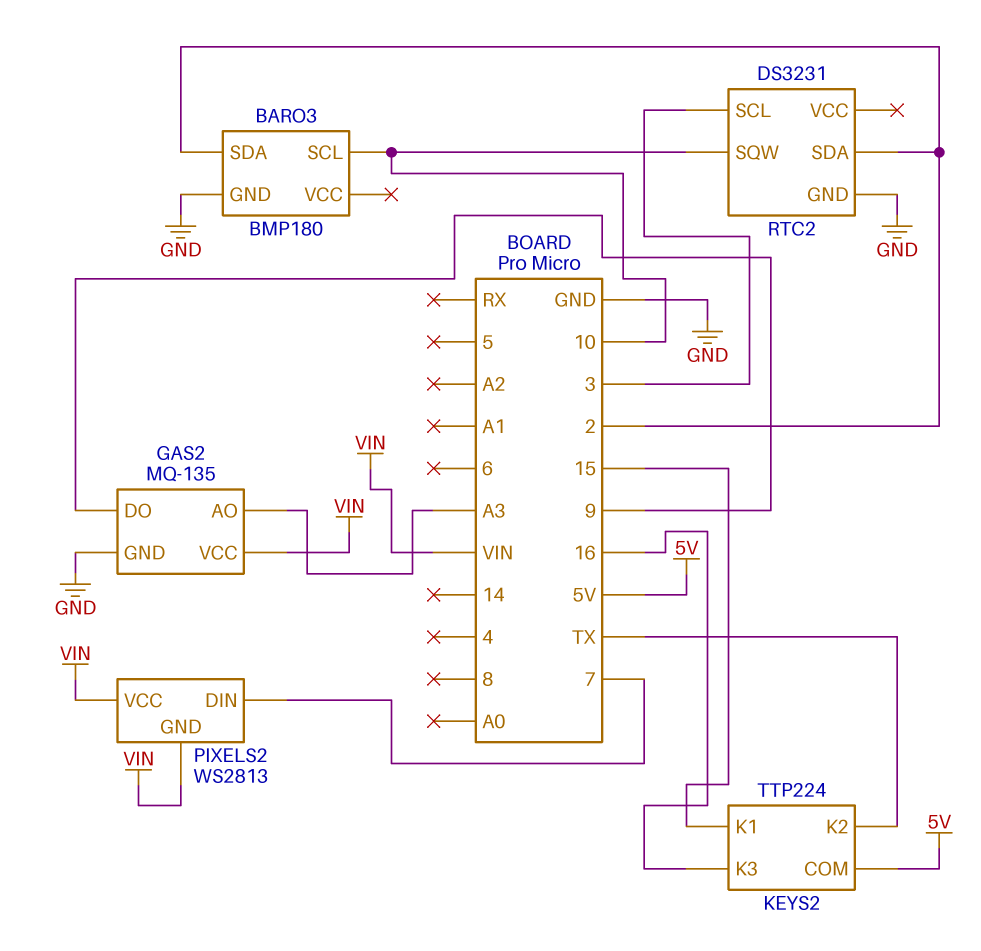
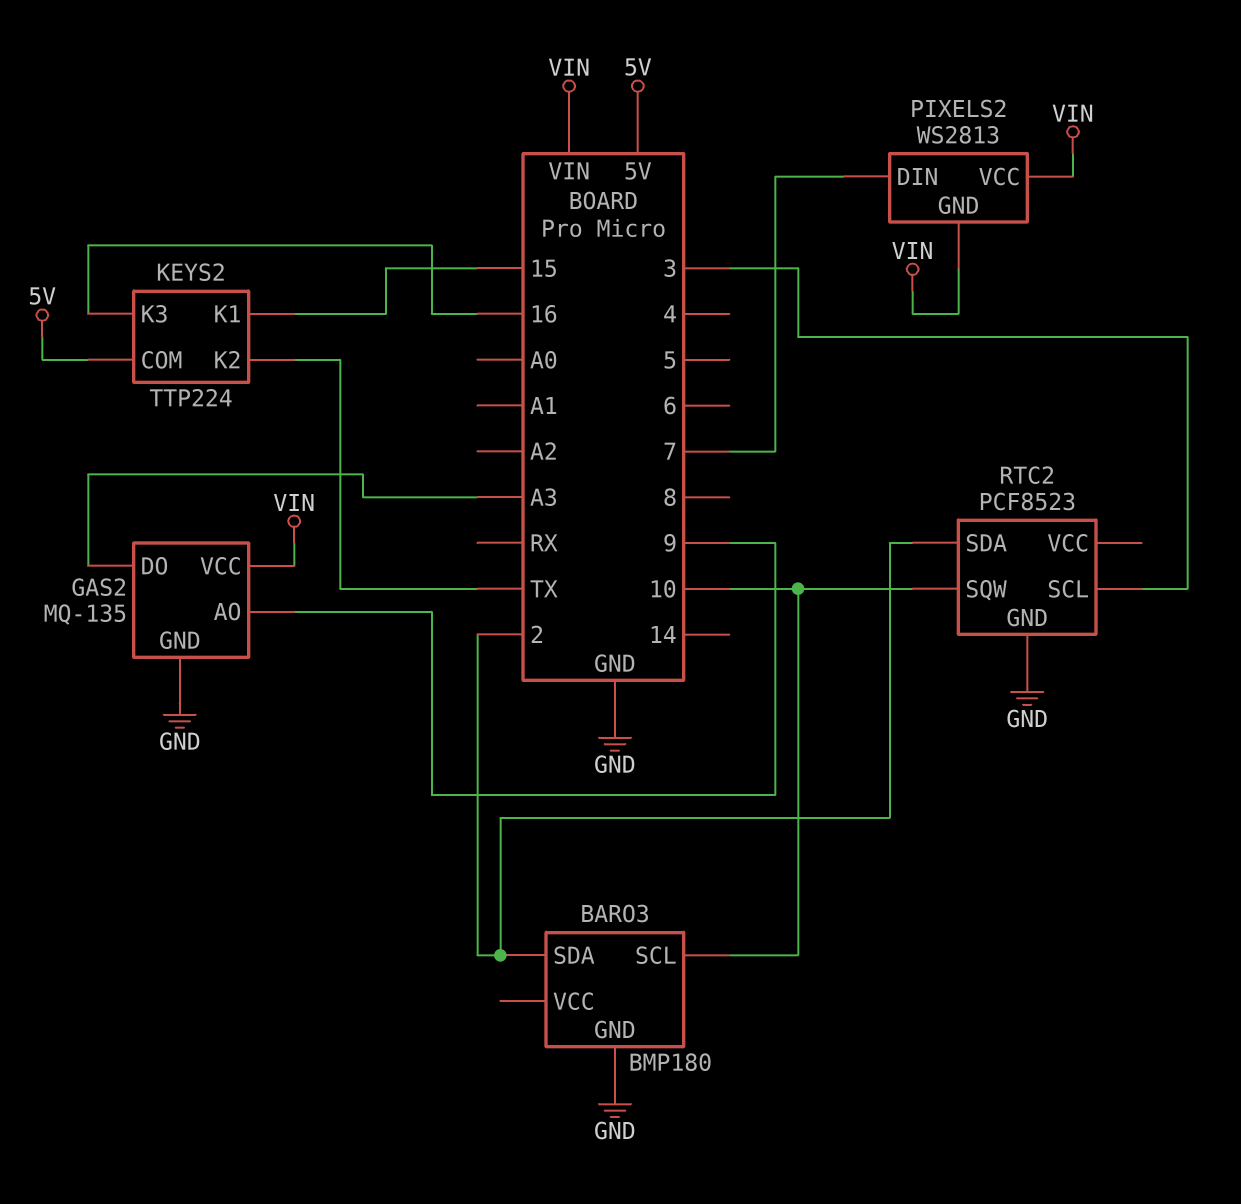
GAS2 pin AO: A3 -> 9
GAS2 pin DO: 9 -> A3
RTC2: DS3231 -> PCF8523

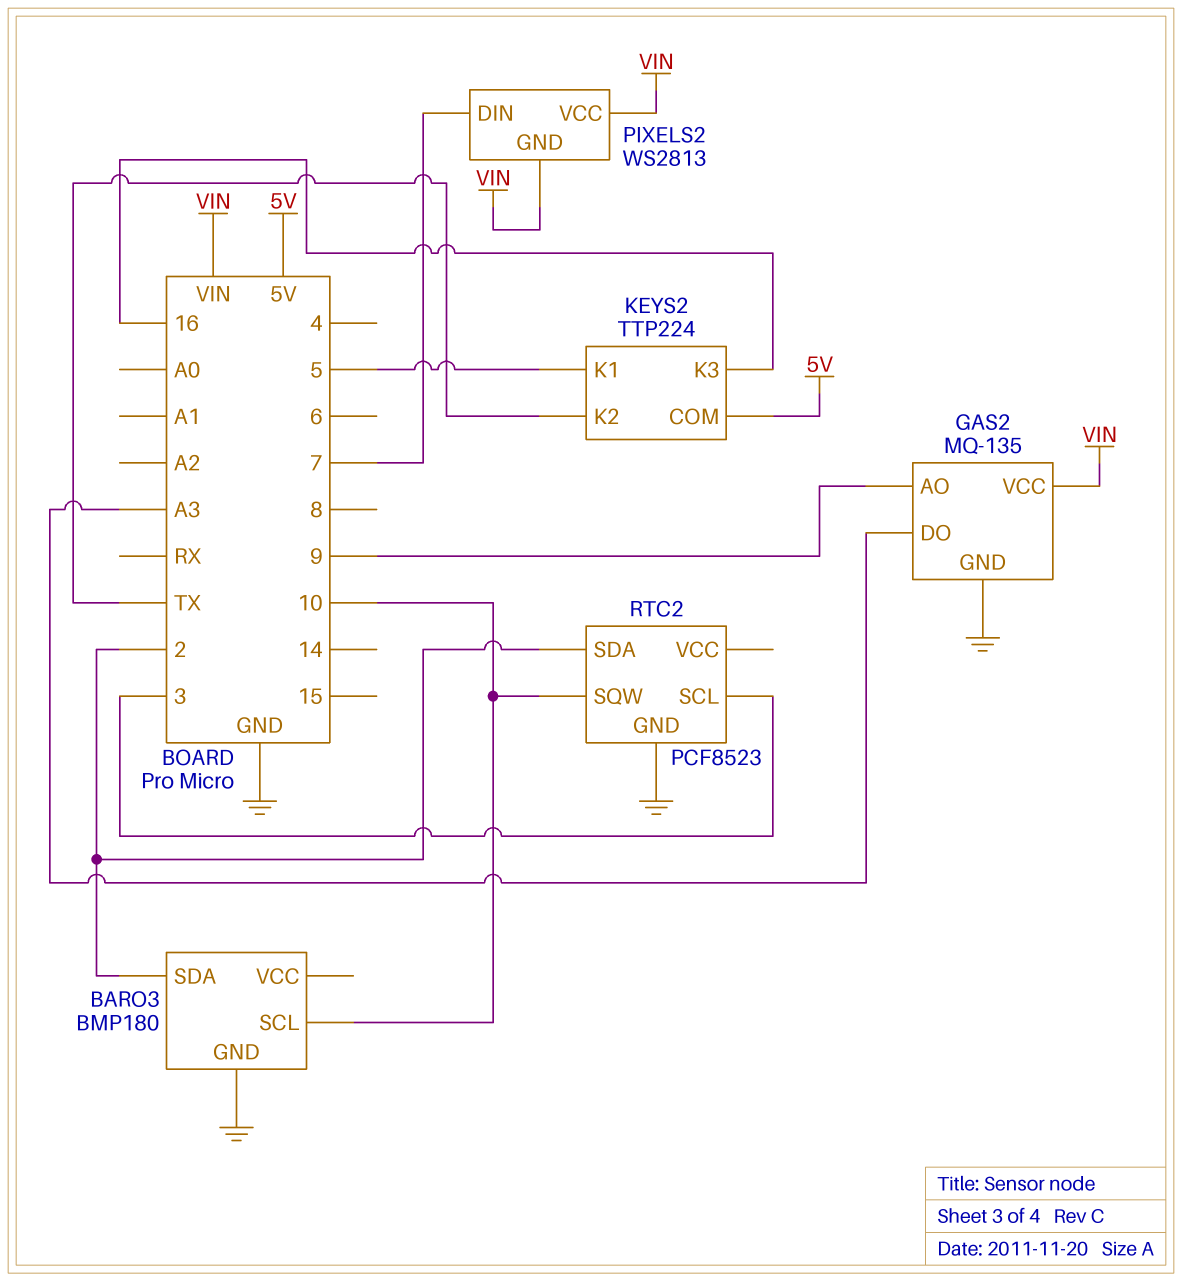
KEYS2 pin K1: 15 -> 5

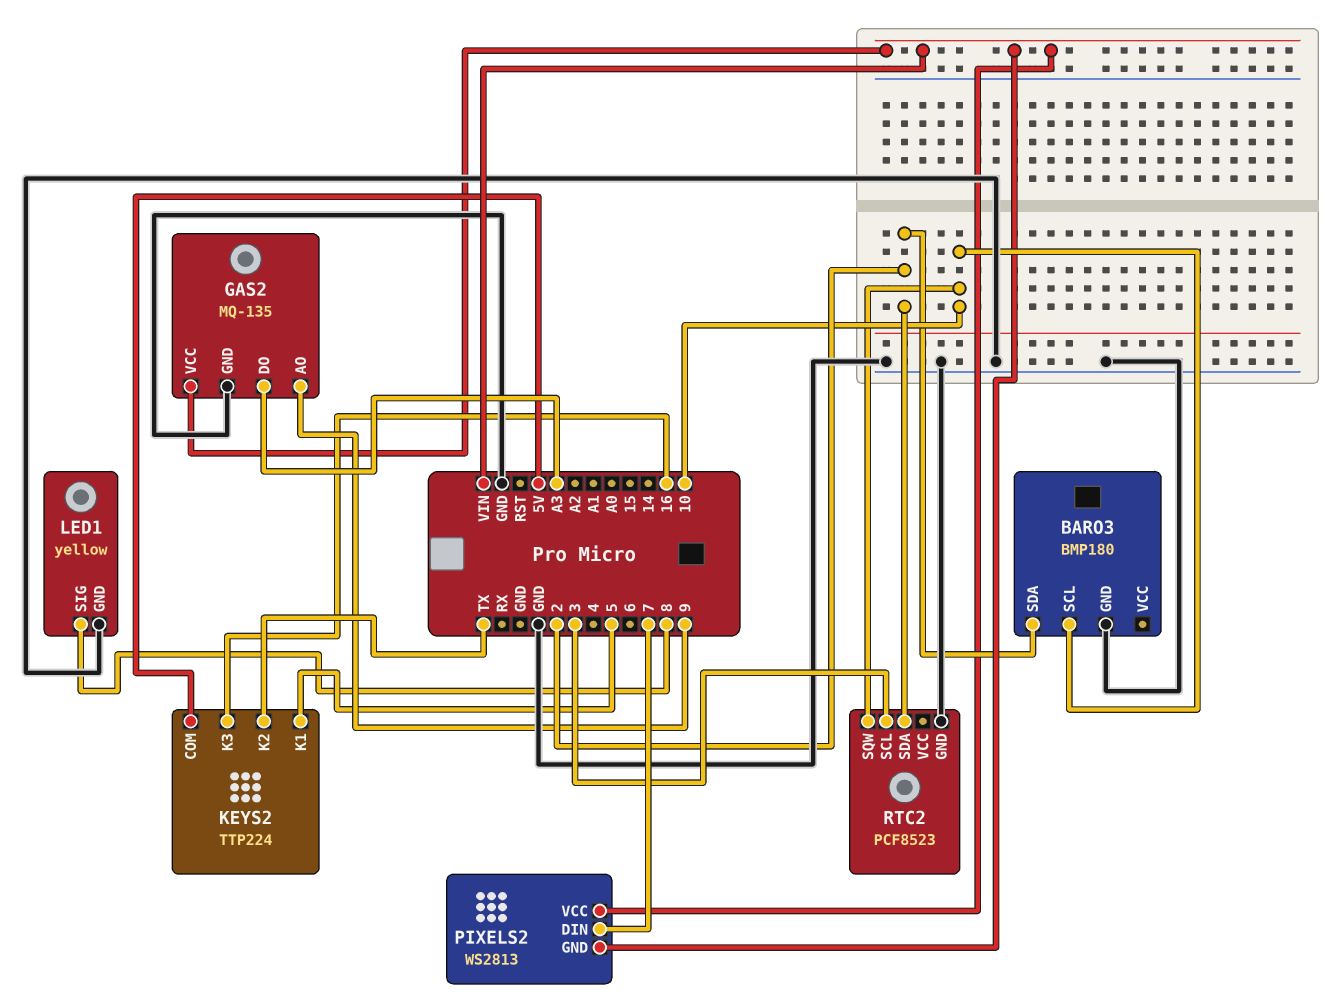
LED1: none -> yellow
LED1 pin GND: none -> GND
LED1 pin SIG: none -> 8

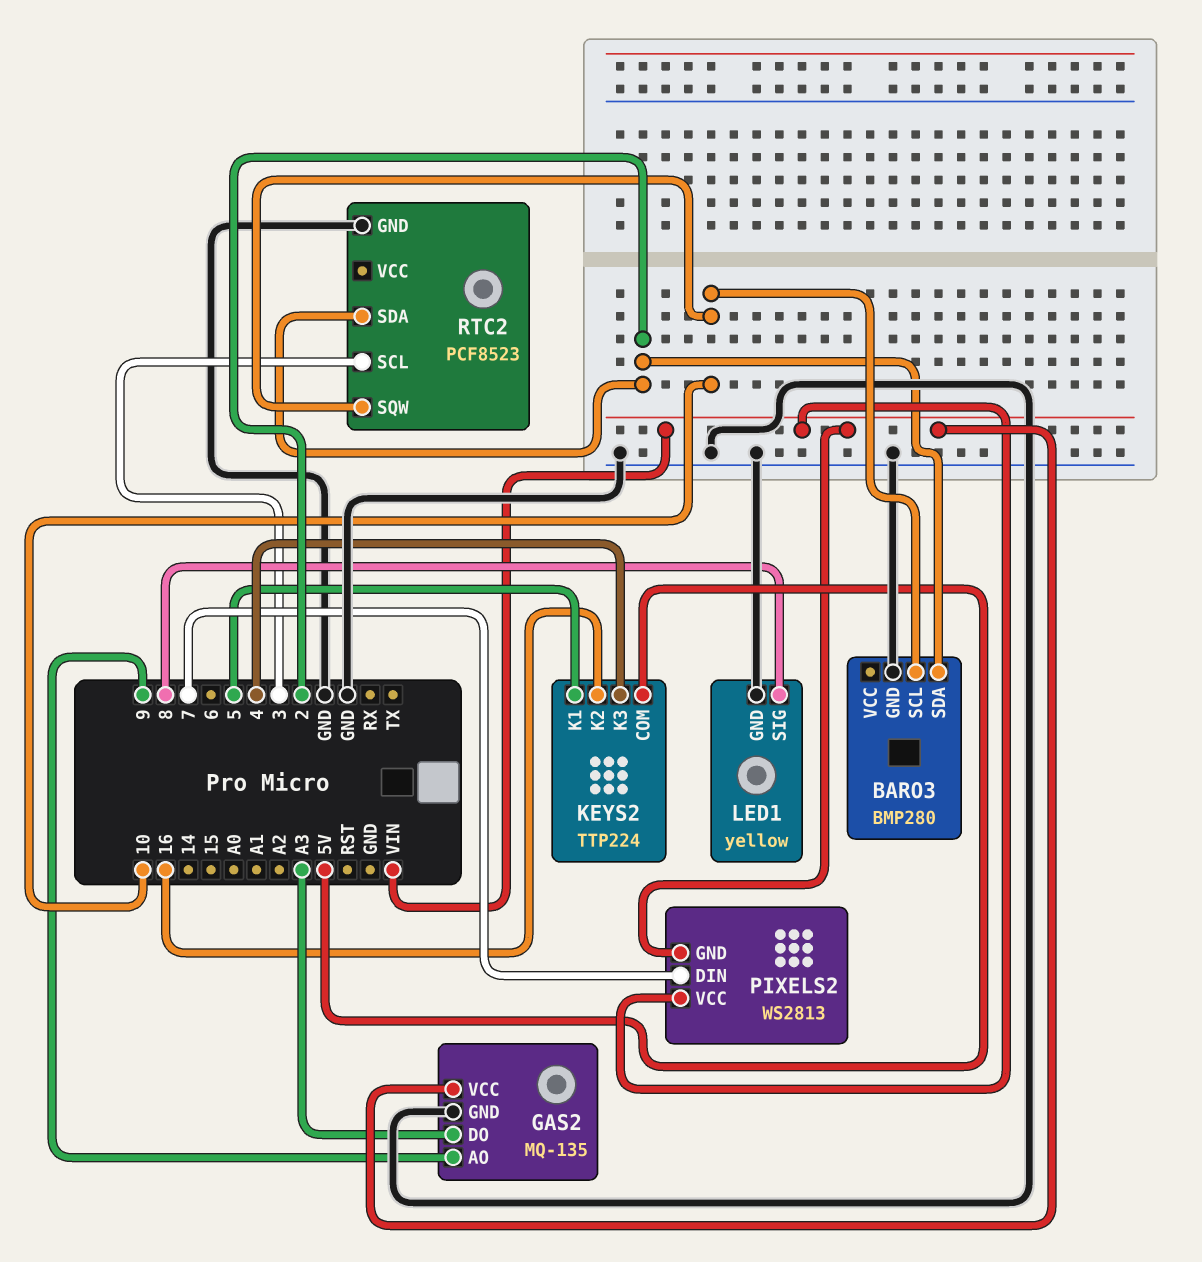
BARO3: BMP180 -> BMP280
KEYS2 pin K2: TX -> 16
KEYS2 pin K3: 16 -> 4

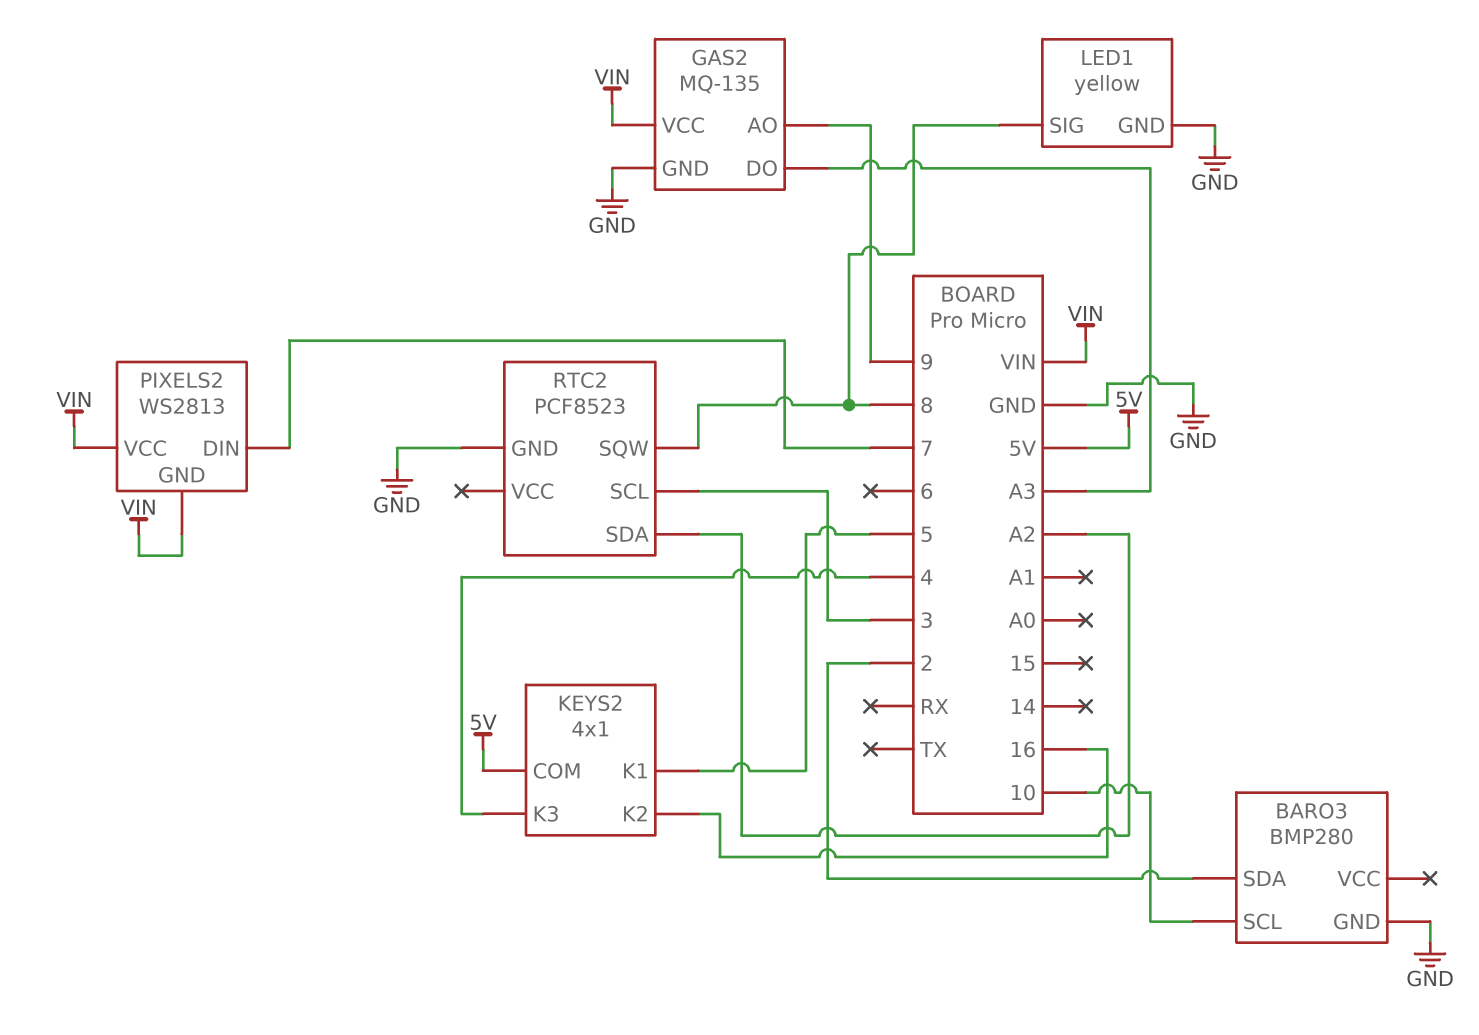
KEYS2: TTP224 -> 4x1
RTC2 pin SDA: 2 -> A2
RTC2 pin SQW: 10 -> 8

